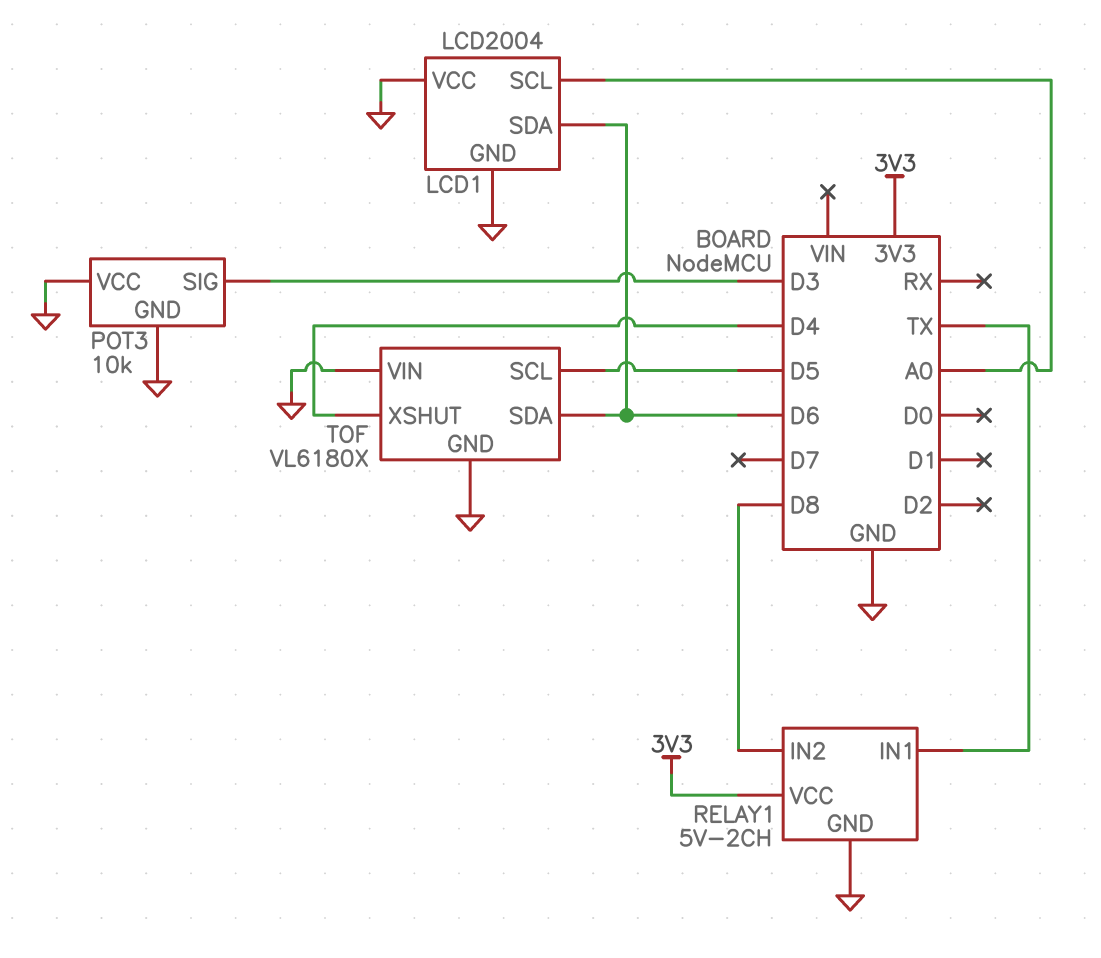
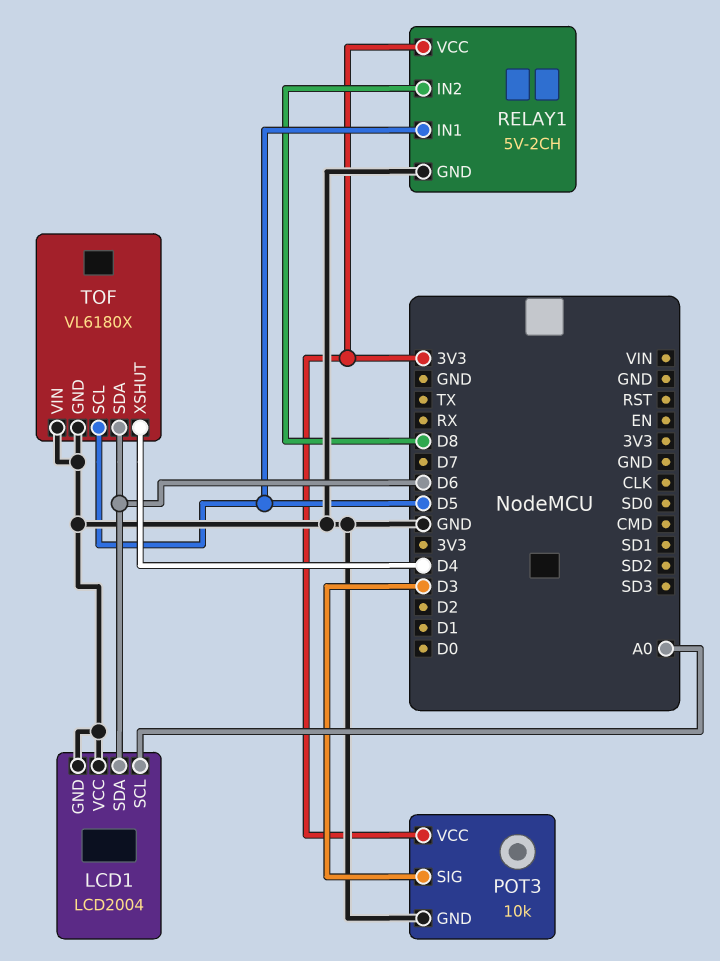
POT3 pin VCC: GND -> 3V3
RELAY1 pin IN1: TX -> D5

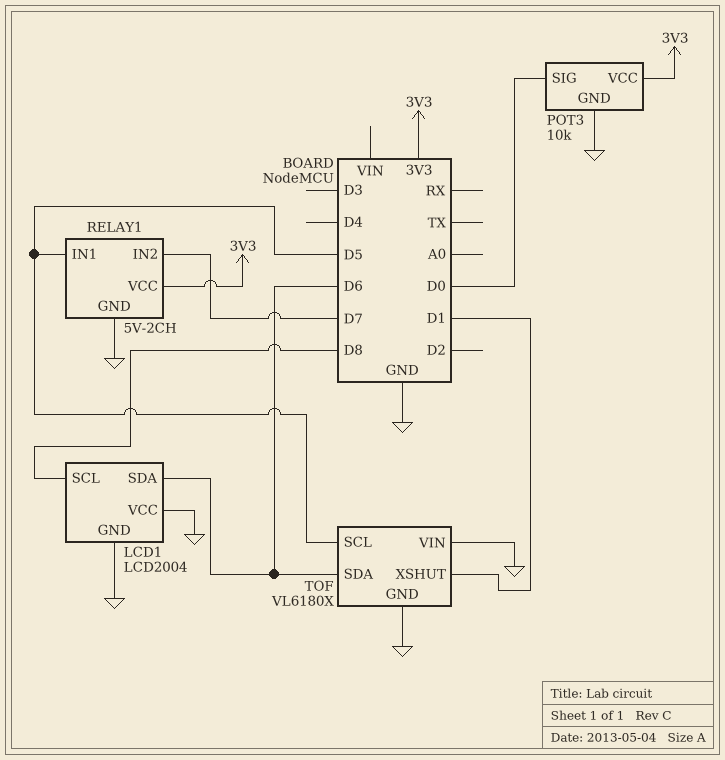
LCD1 pin SCL: A0 -> D8
POT3 pin SIG: D3 -> D0
RELAY1 pin IN2: D8 -> D7
TOF pin XSHUT: D4 -> D1

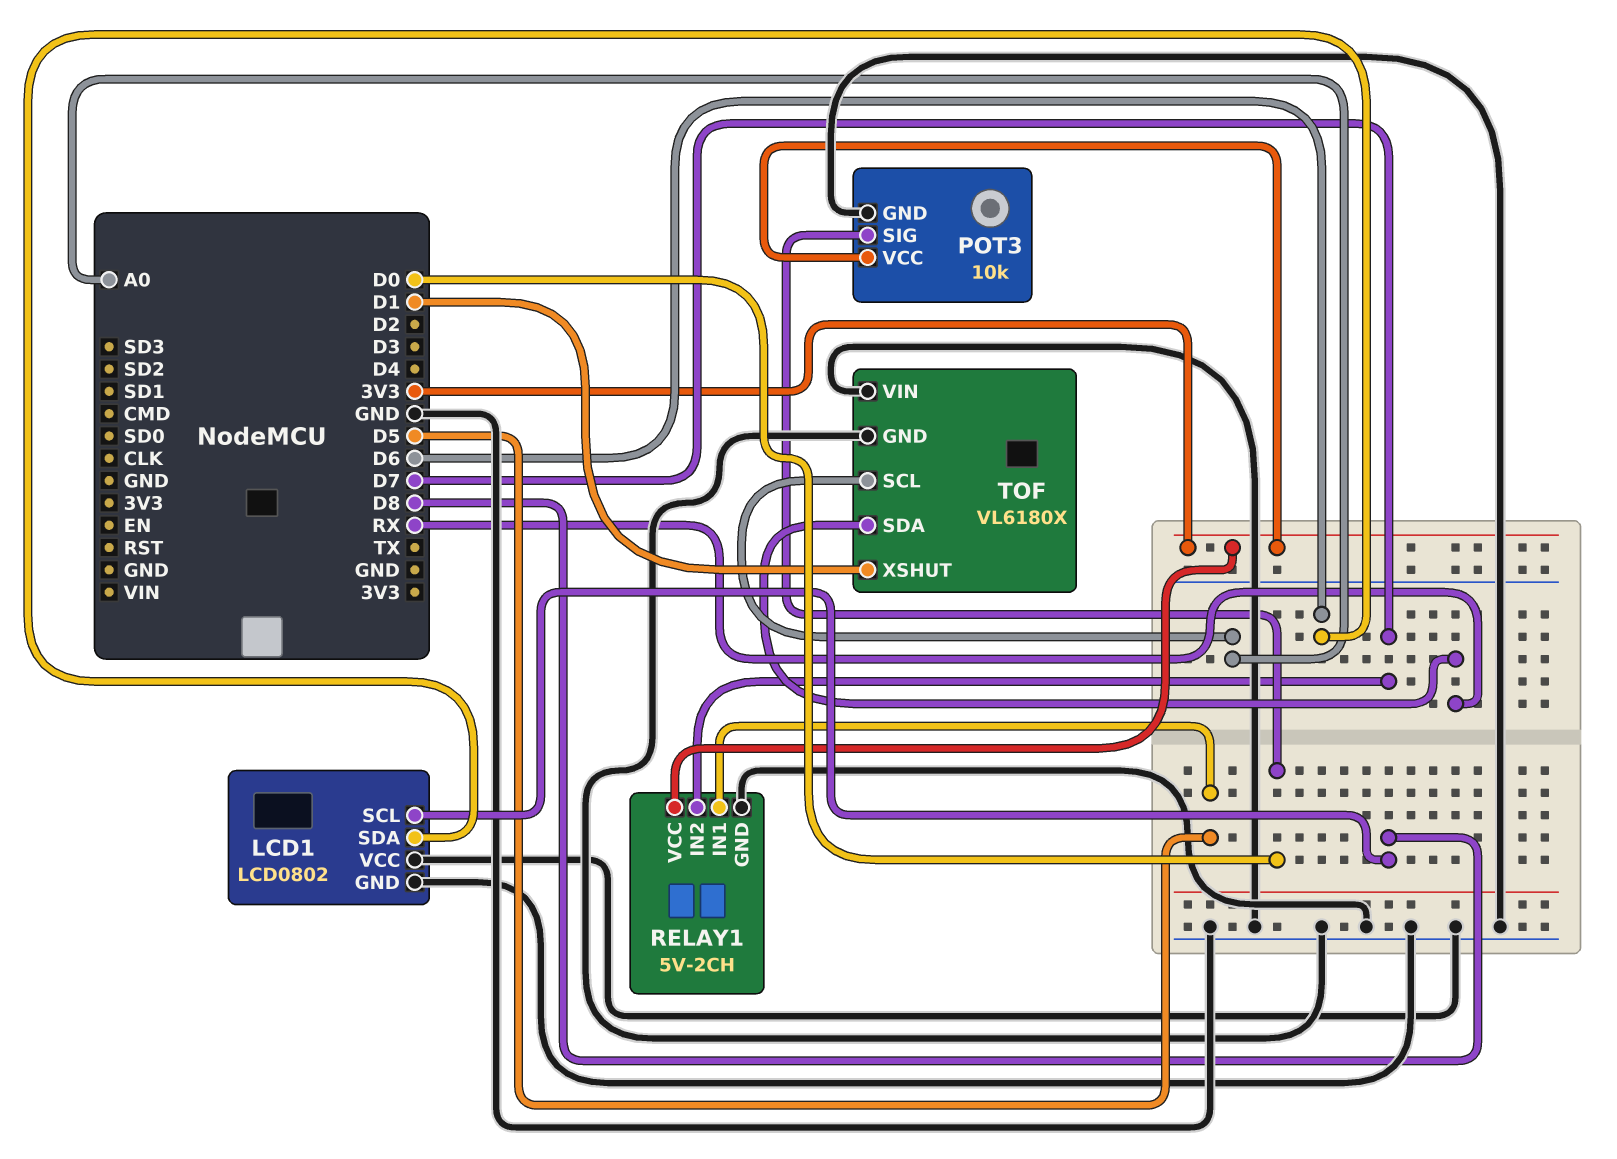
LCD1: LCD2004 -> LCD0802
TOF pin SCL: D5 -> A0
TOF pin SDA: D6 -> RX

